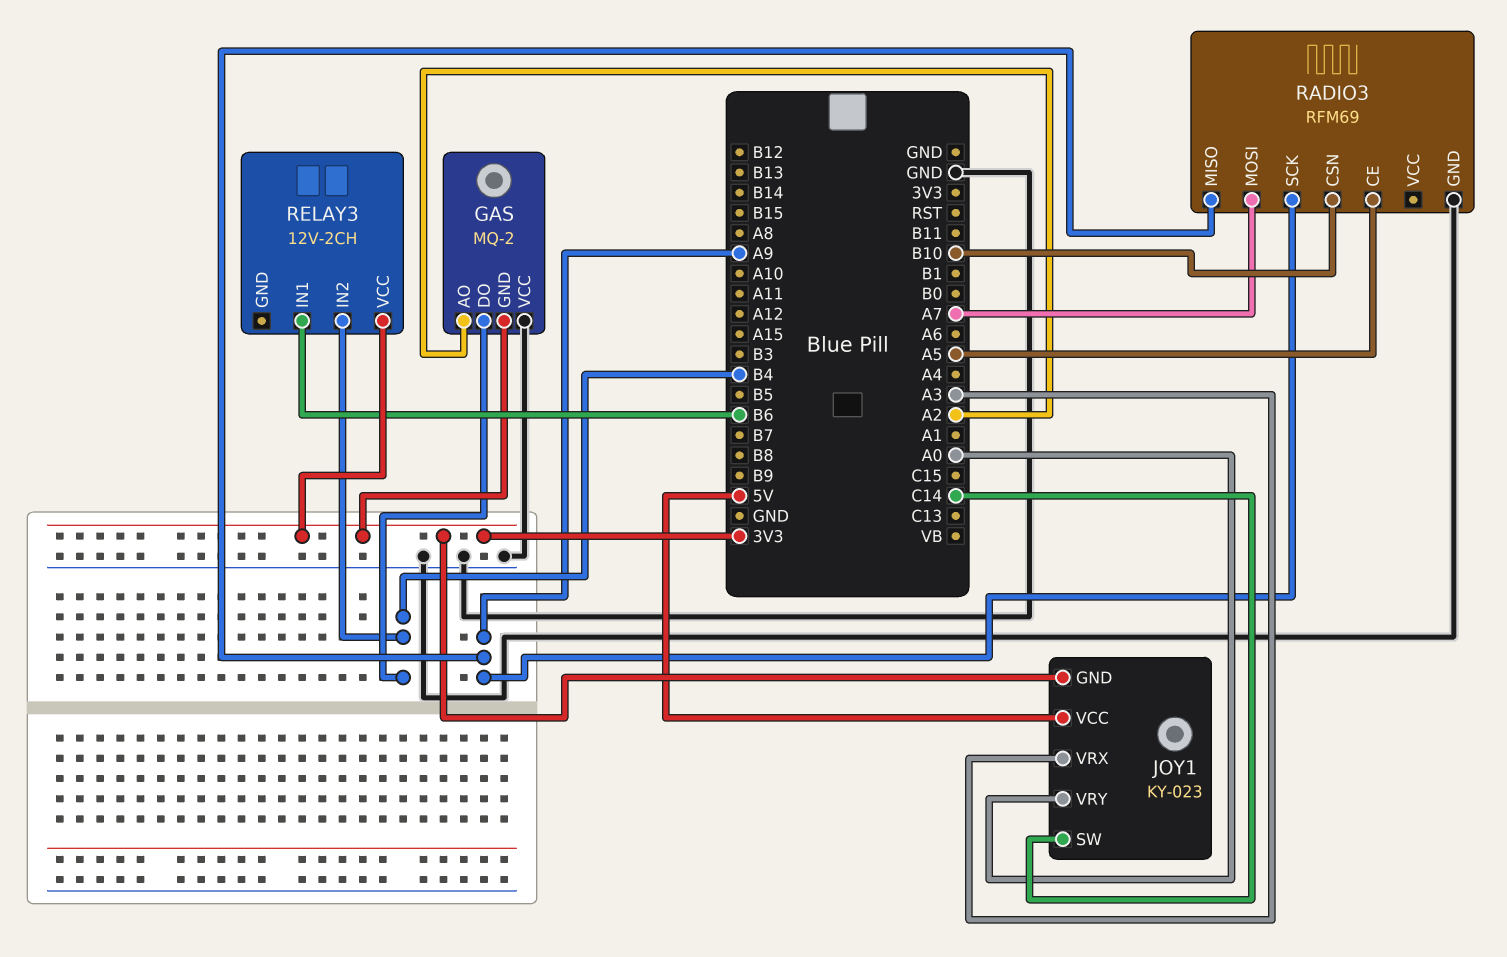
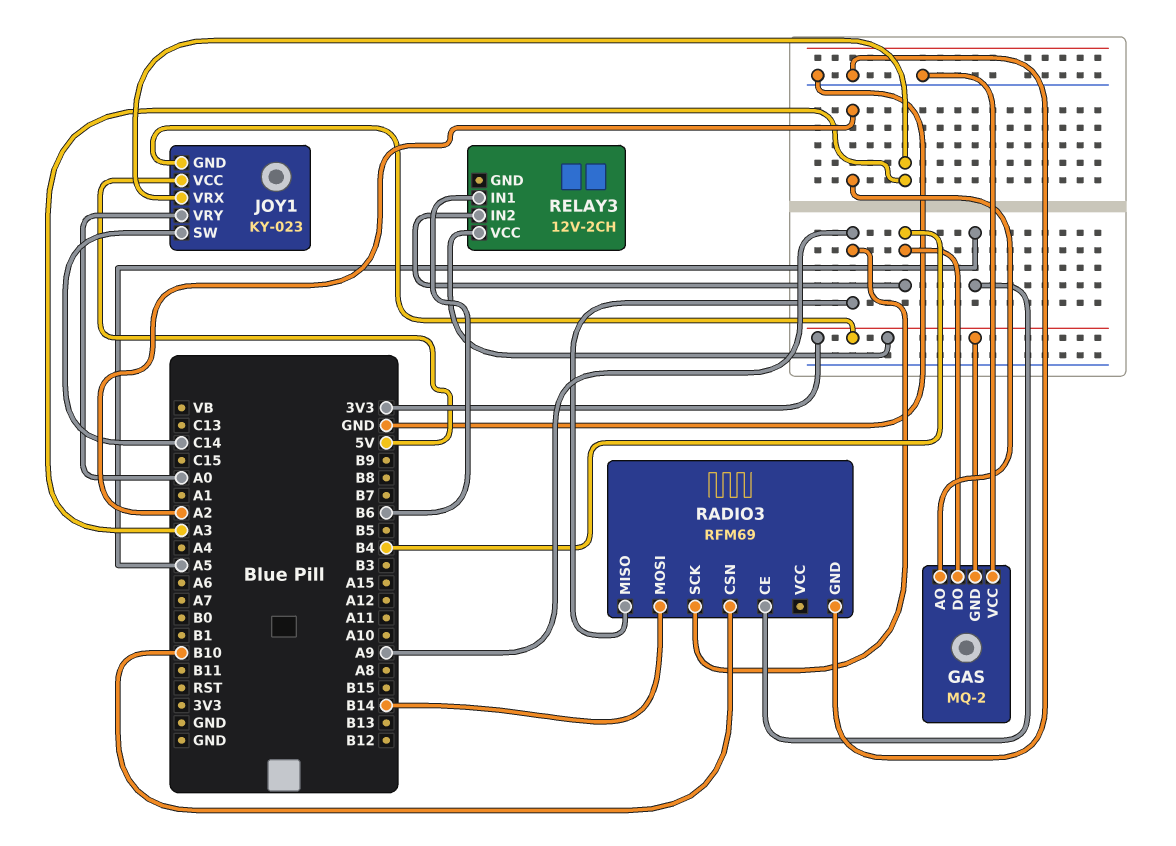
RADIO3 pin MOSI: A7 -> B14

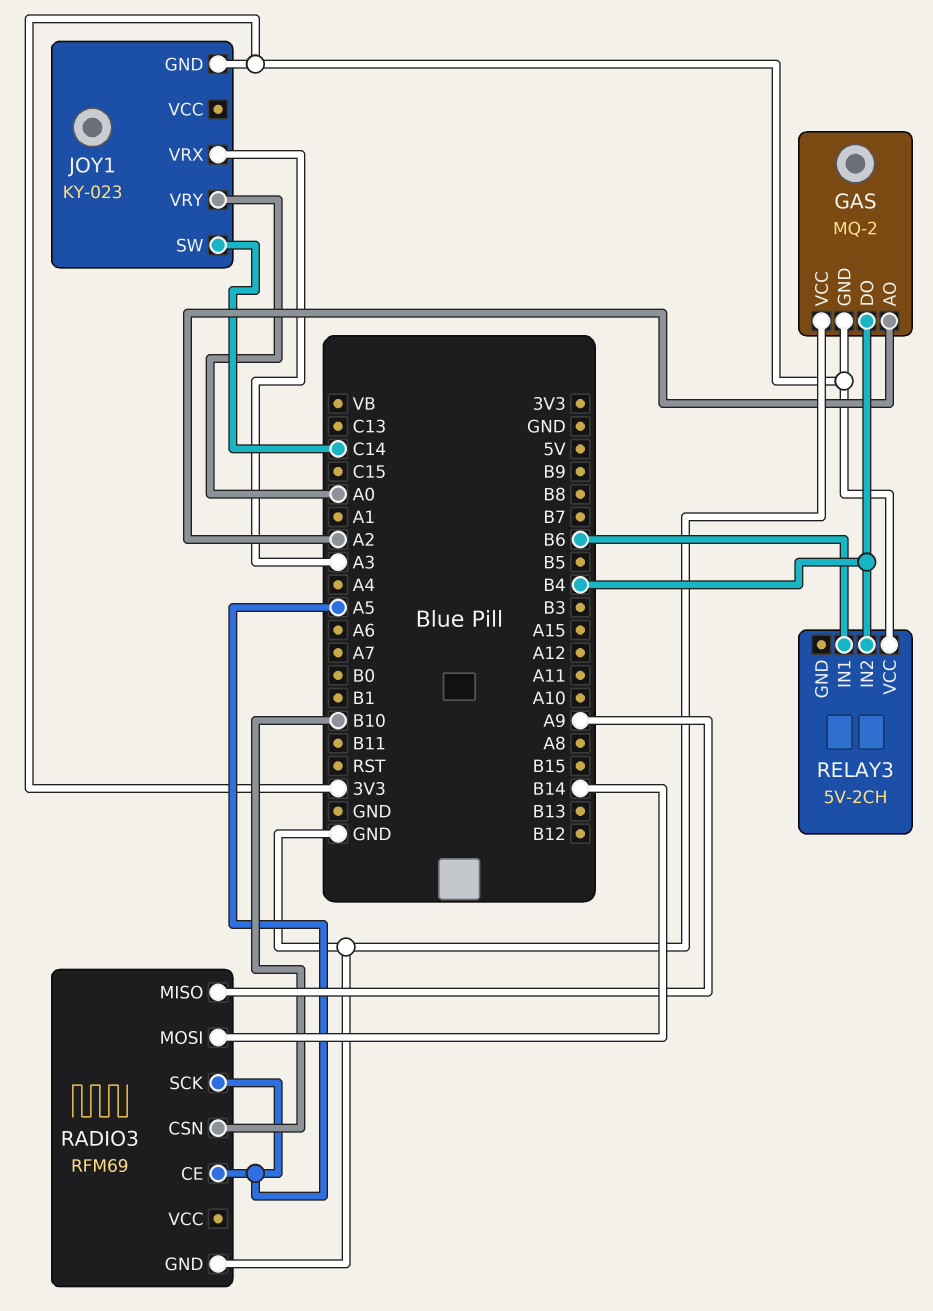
JOY1 pin VCC: 5V -> none
RADIO3 pin SCK: A9 -> A5
RELAY3: 12V-2CH -> 5V-2CH

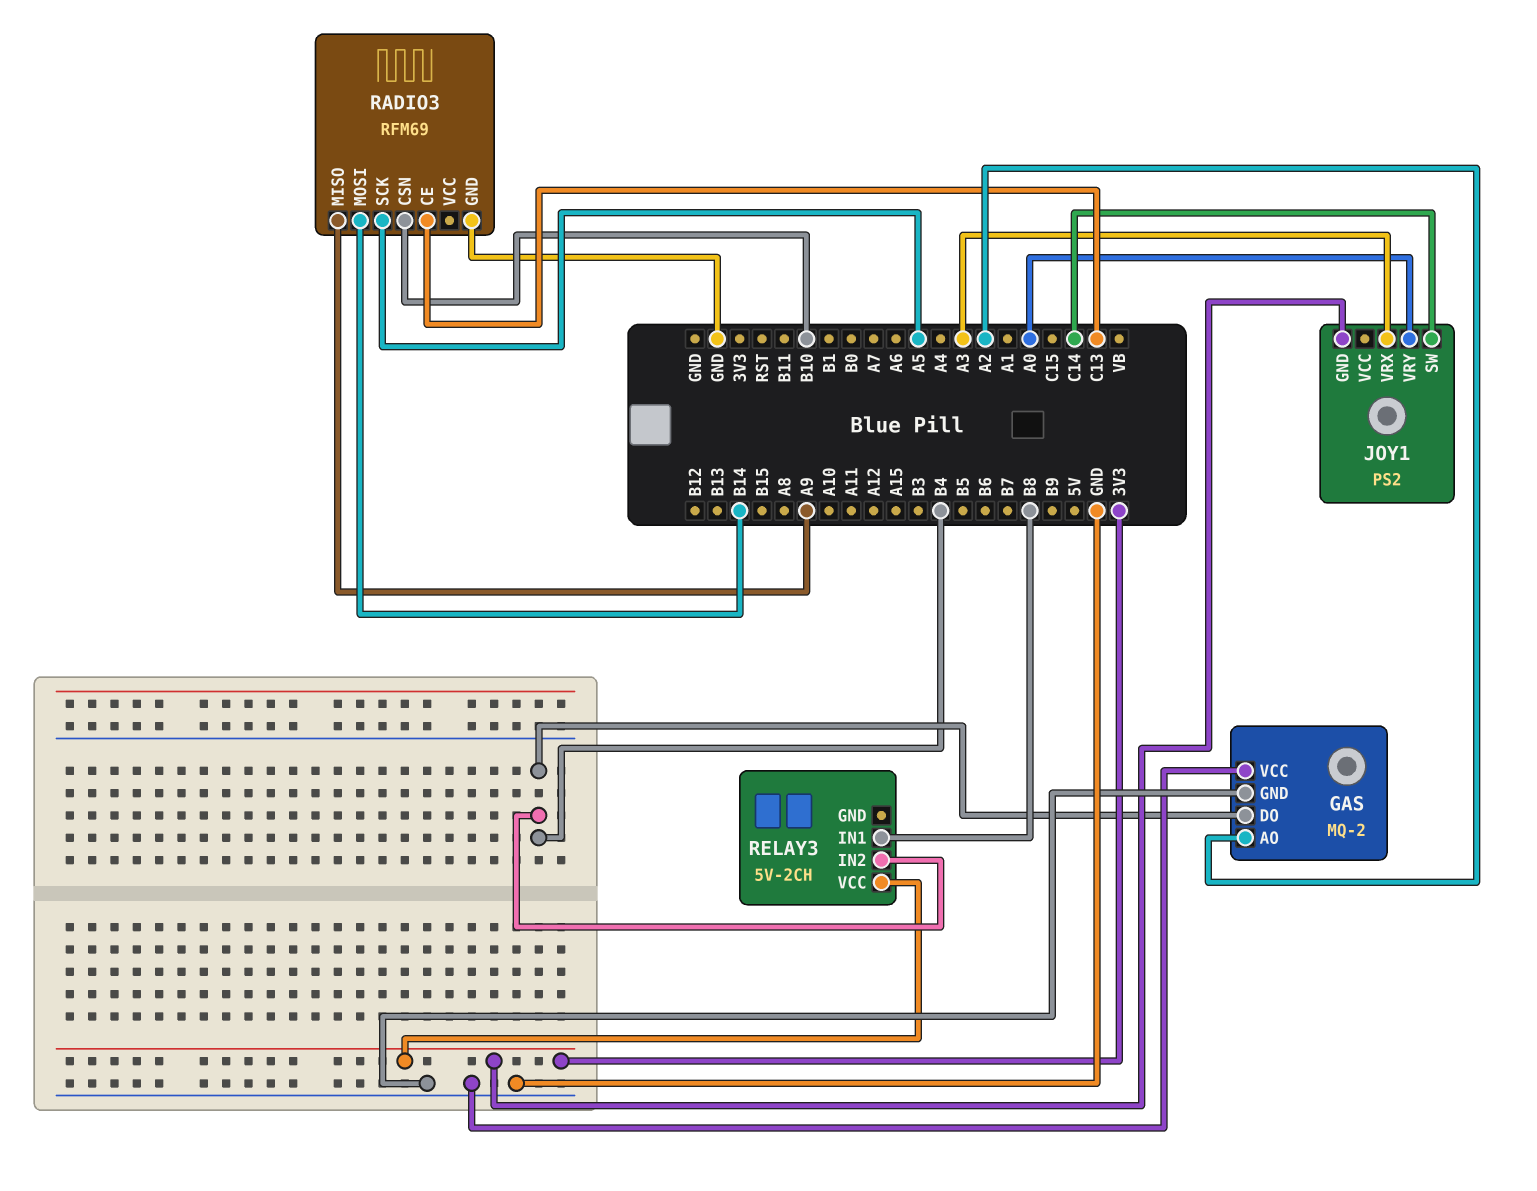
GAS pin GND: 3V3 -> GND
JOY1: KY-023 -> PS2
RADIO3 pin CE: A5 -> C13
RELAY3 pin IN1: B6 -> B8

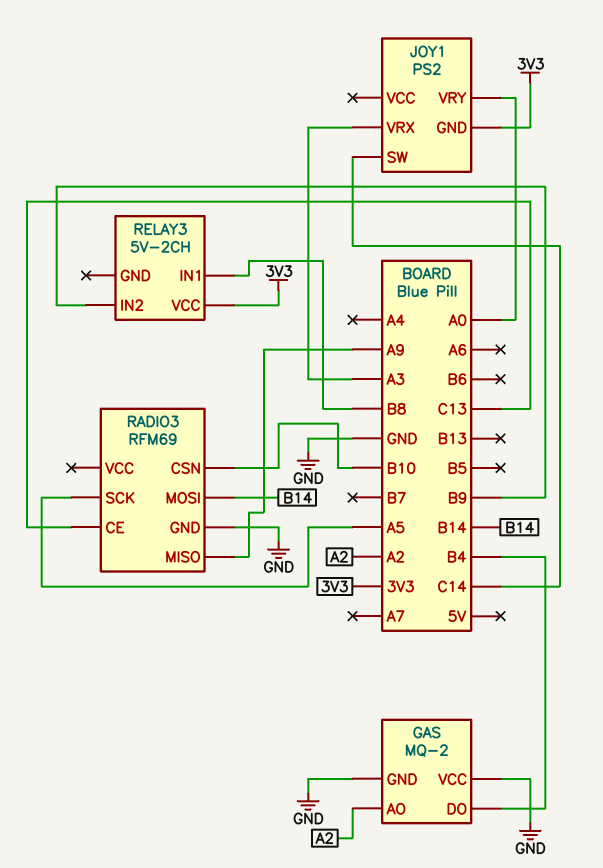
RELAY3 pin IN2: B4 -> B9

